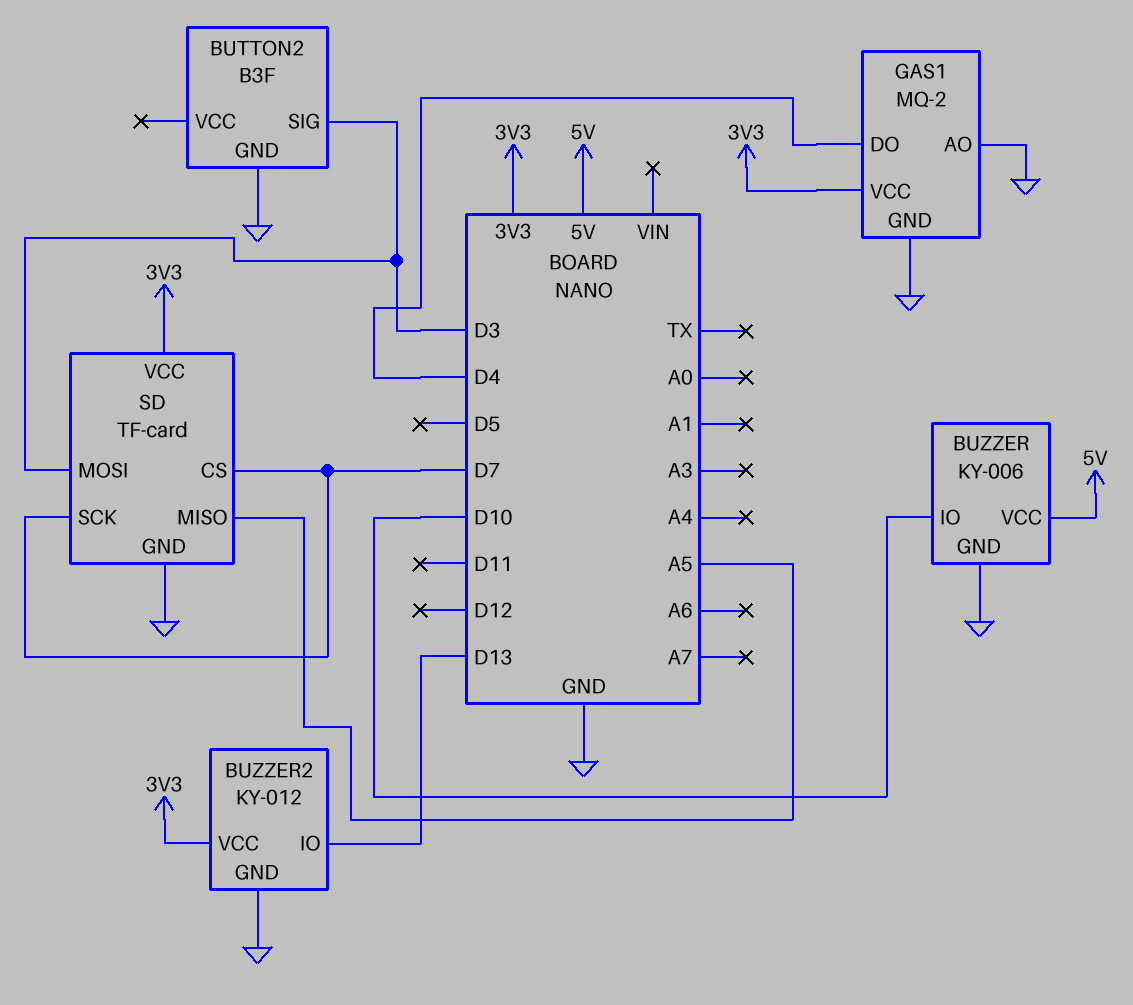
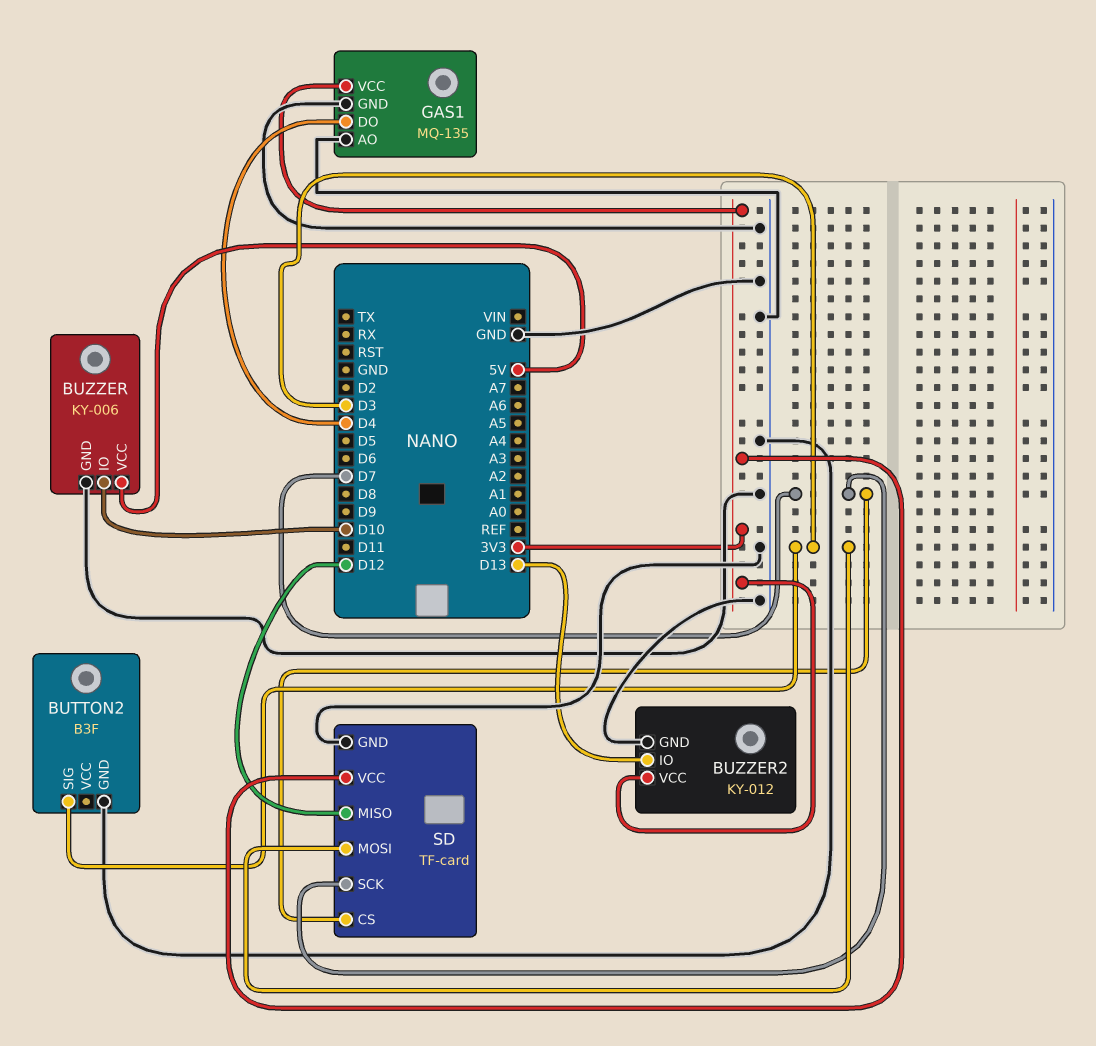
GAS1: MQ-2 -> MQ-135
SD pin MISO: A5 -> D12

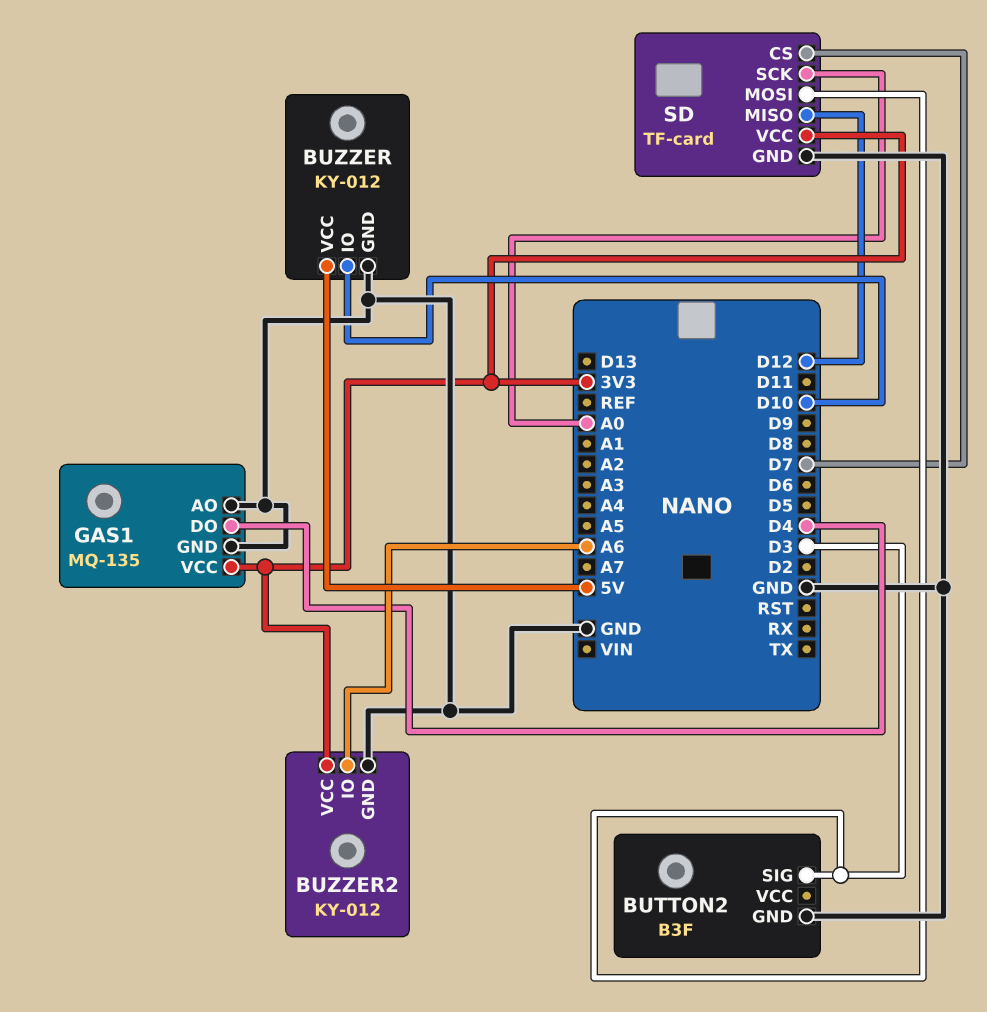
BUZZER: KY-006 -> KY-012
BUZZER2 pin IO: D13 -> A6
SD pin SCK: D7 -> A0

